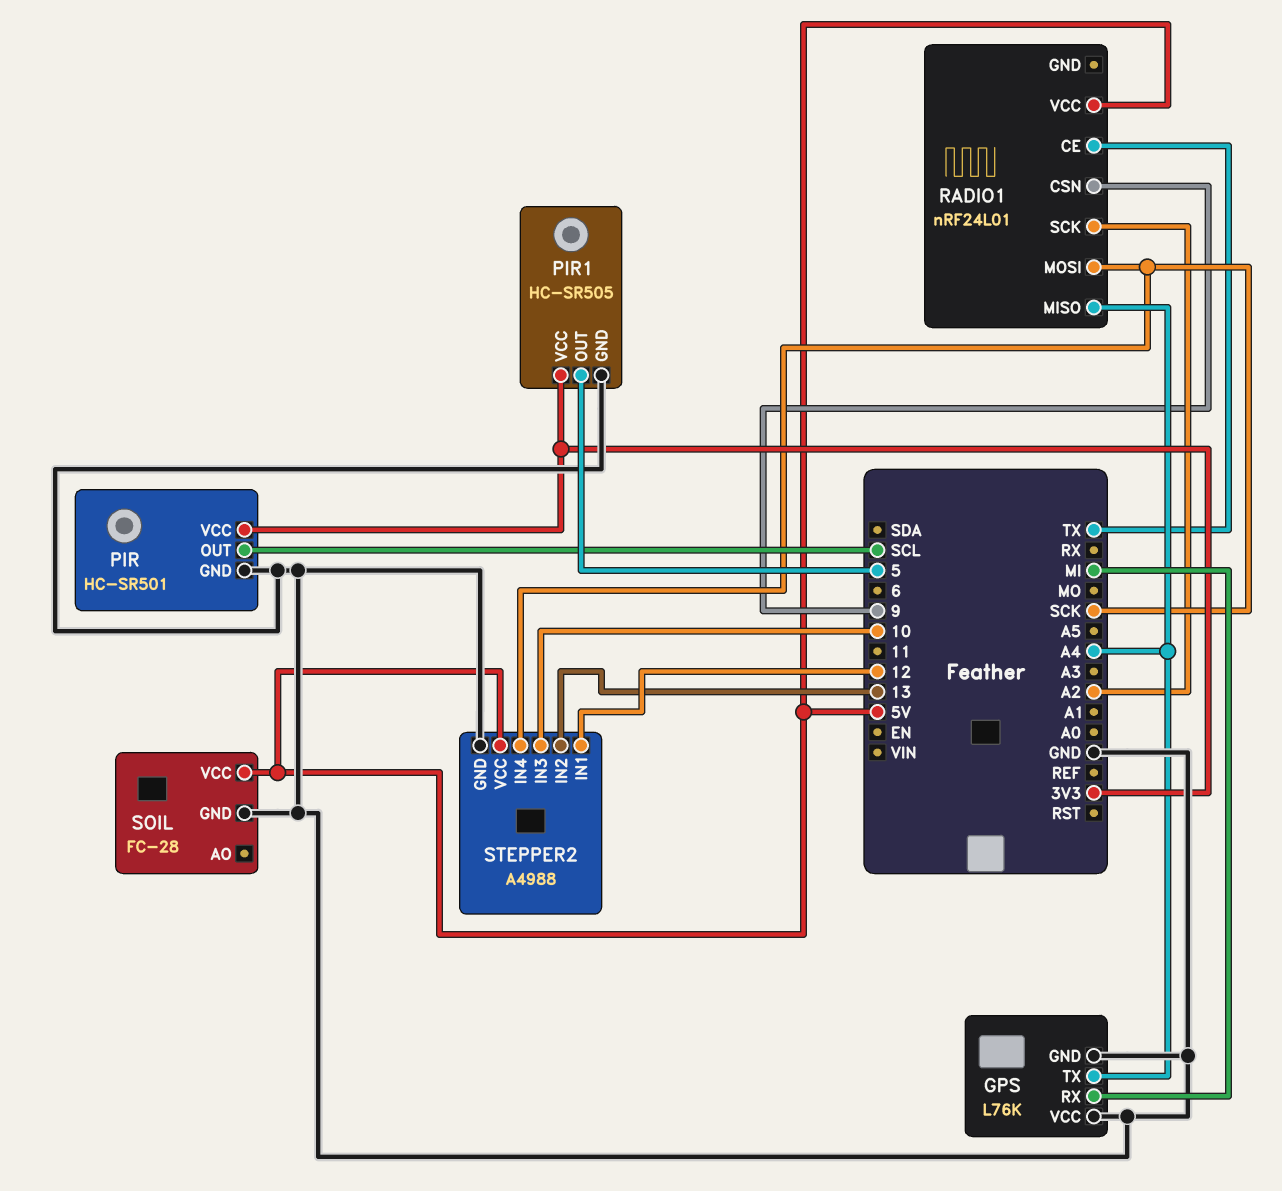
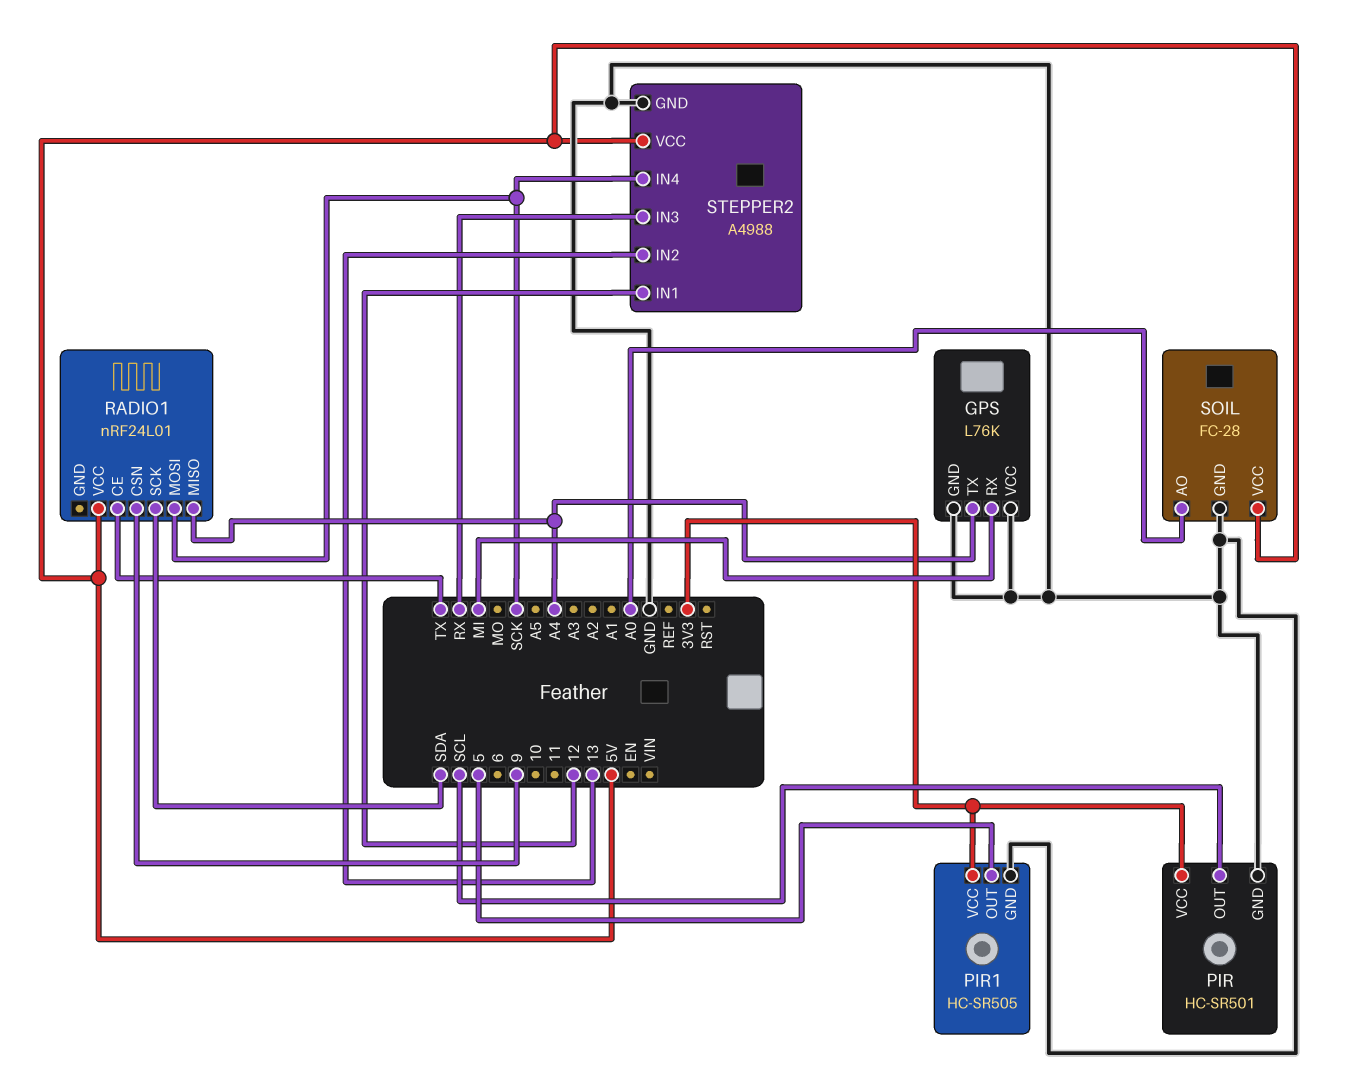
RADIO1 pin SCK: A2 -> SDA
SOIL pin AO: none -> A0
STEPPER2 pin IN3: 10 -> RX

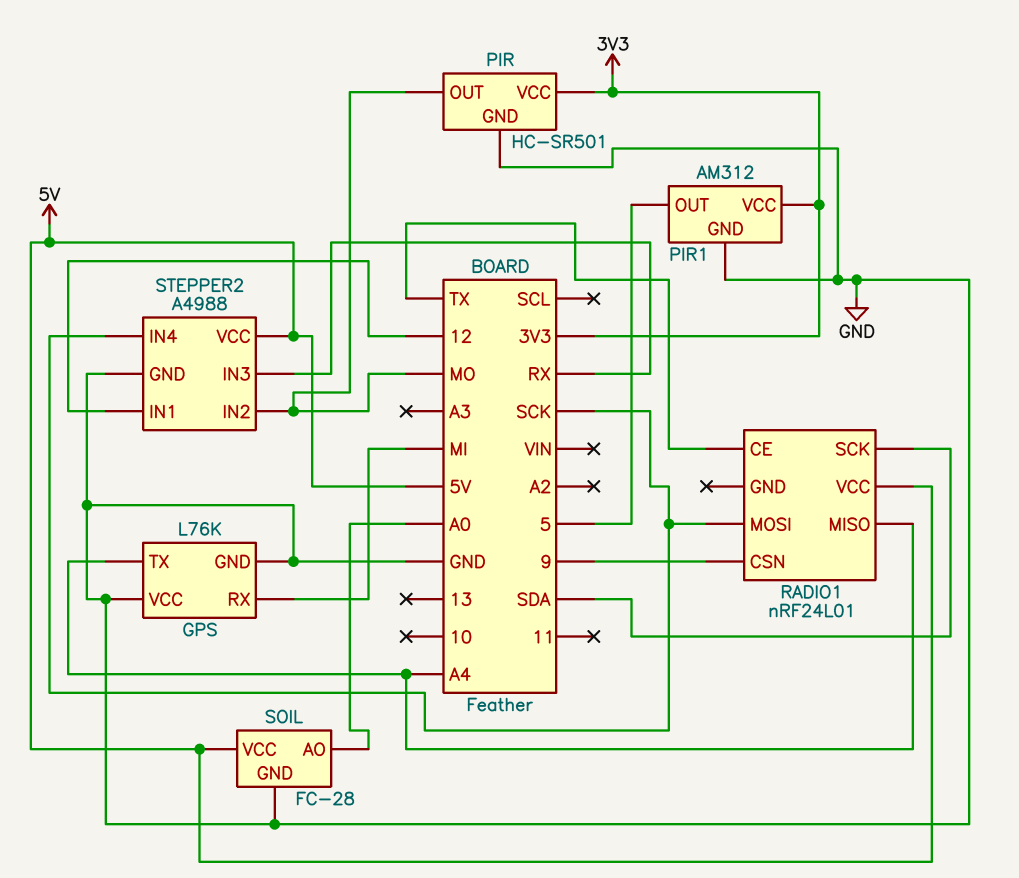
PIR pin OUT: SCL -> MO
PIR1: HC-SR505 -> AM312
STEPPER2 pin IN2: 13 -> MO

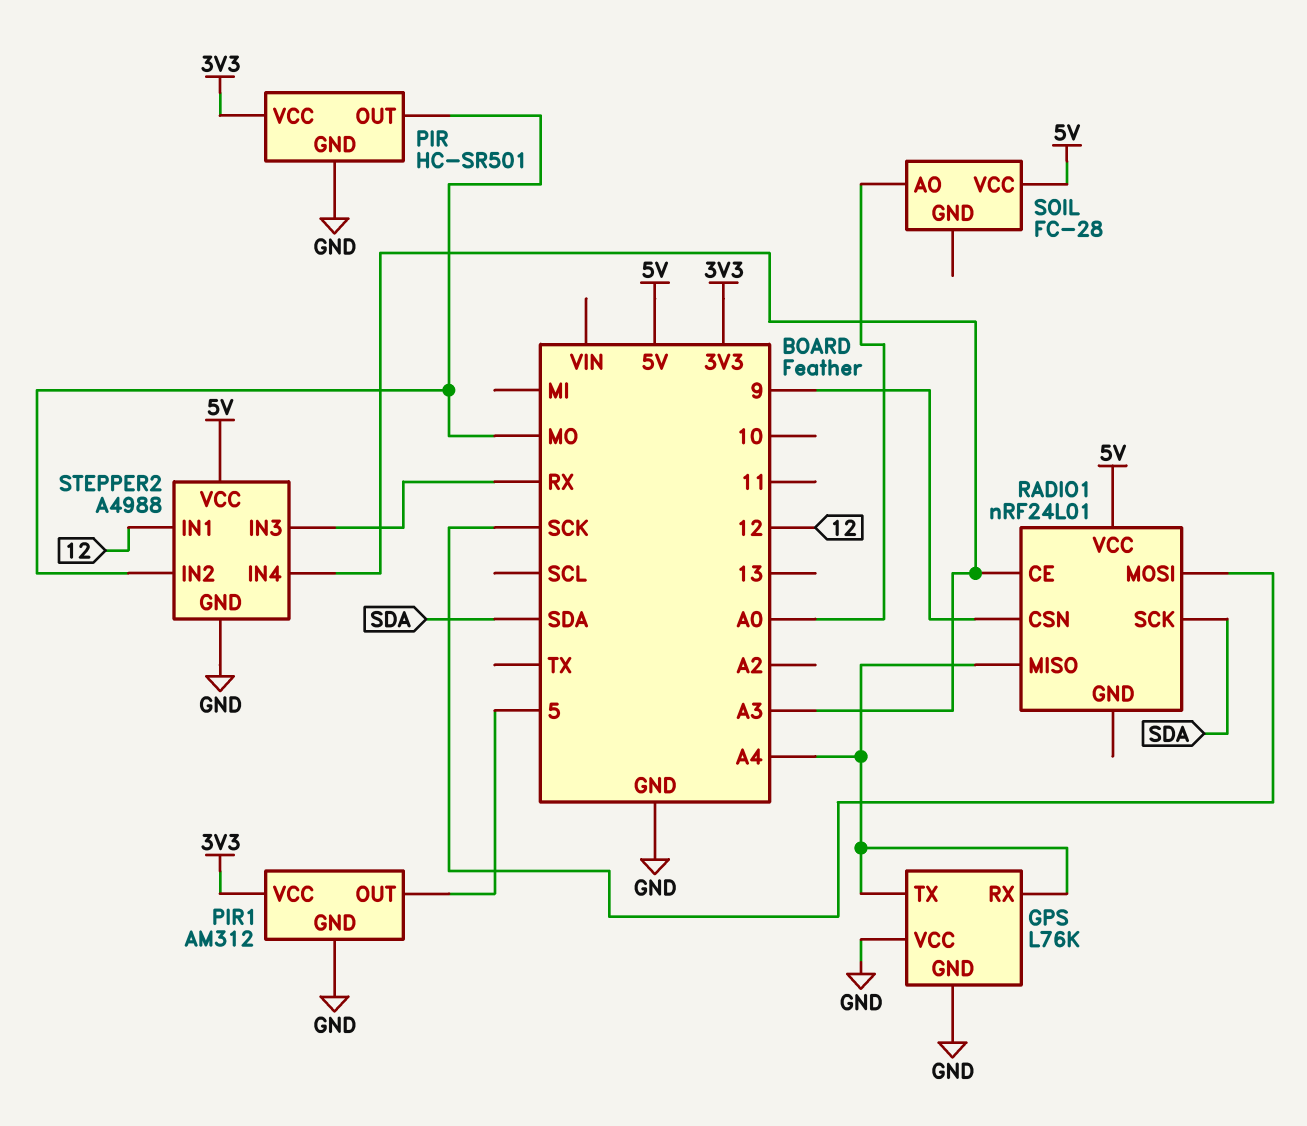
GPS pin RX: MI -> A4
RADIO1 pin CE: TX -> A3
SOIL pin GND: GND -> none
STEPPER2 pin IN4: SCK -> A3

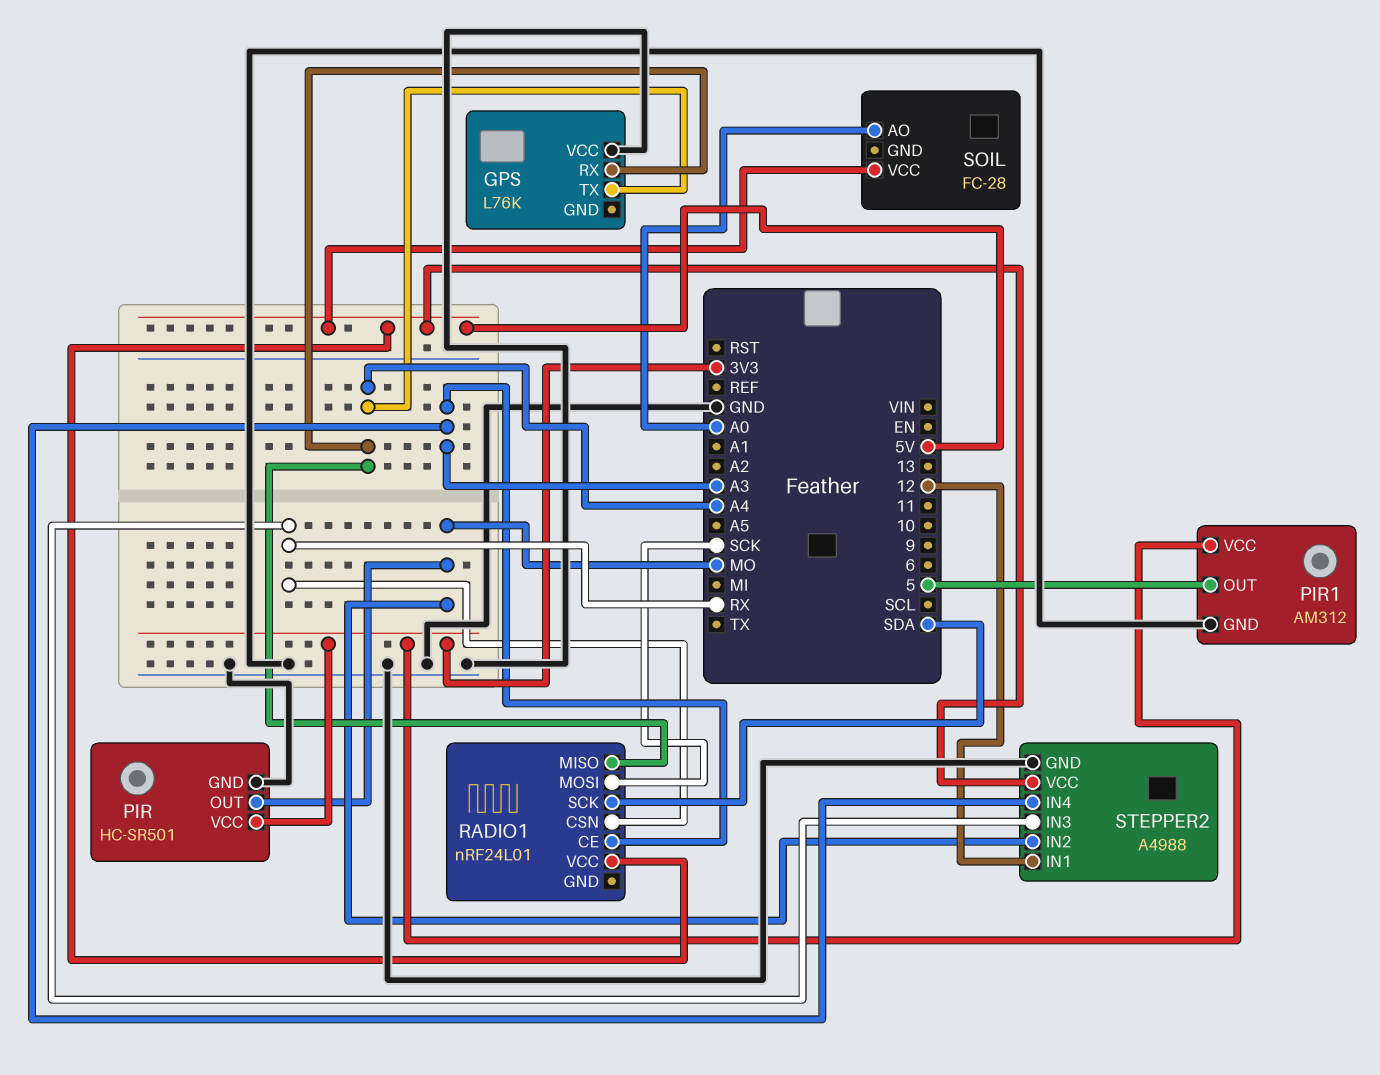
GPS pin GND: GND -> none
RADIO1 pin CSN: 9 -> RX

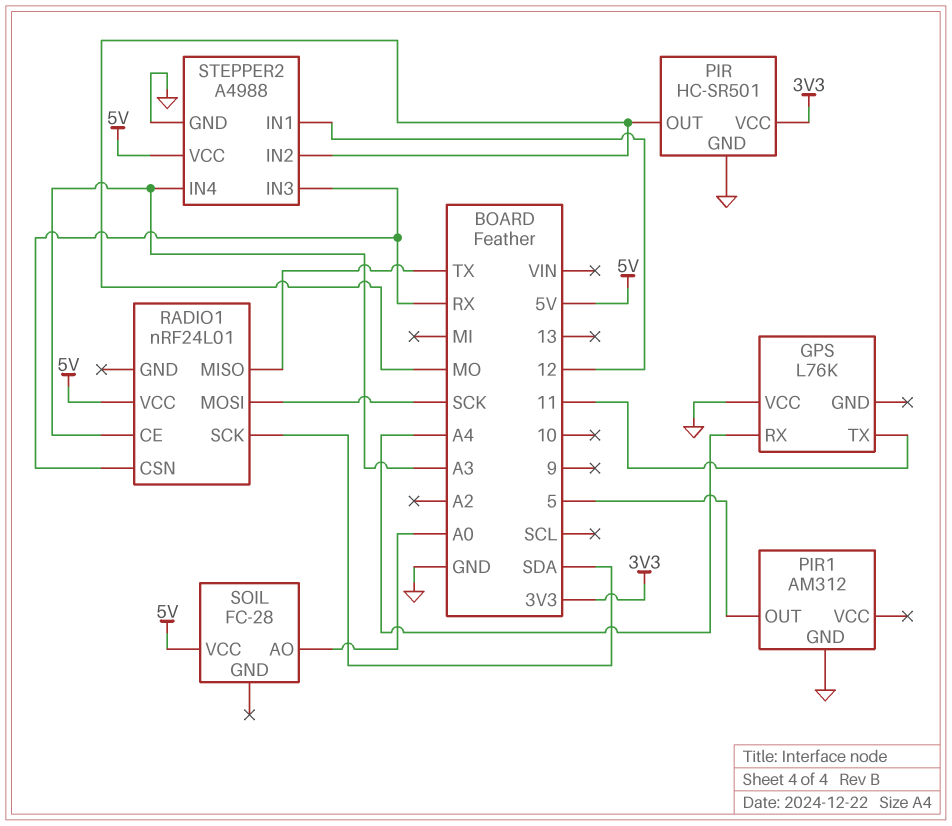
GPS pin TX: A4 -> 11
PIR1 pin VCC: 3V3 -> none
RADIO1 pin MISO: A4 -> TX

